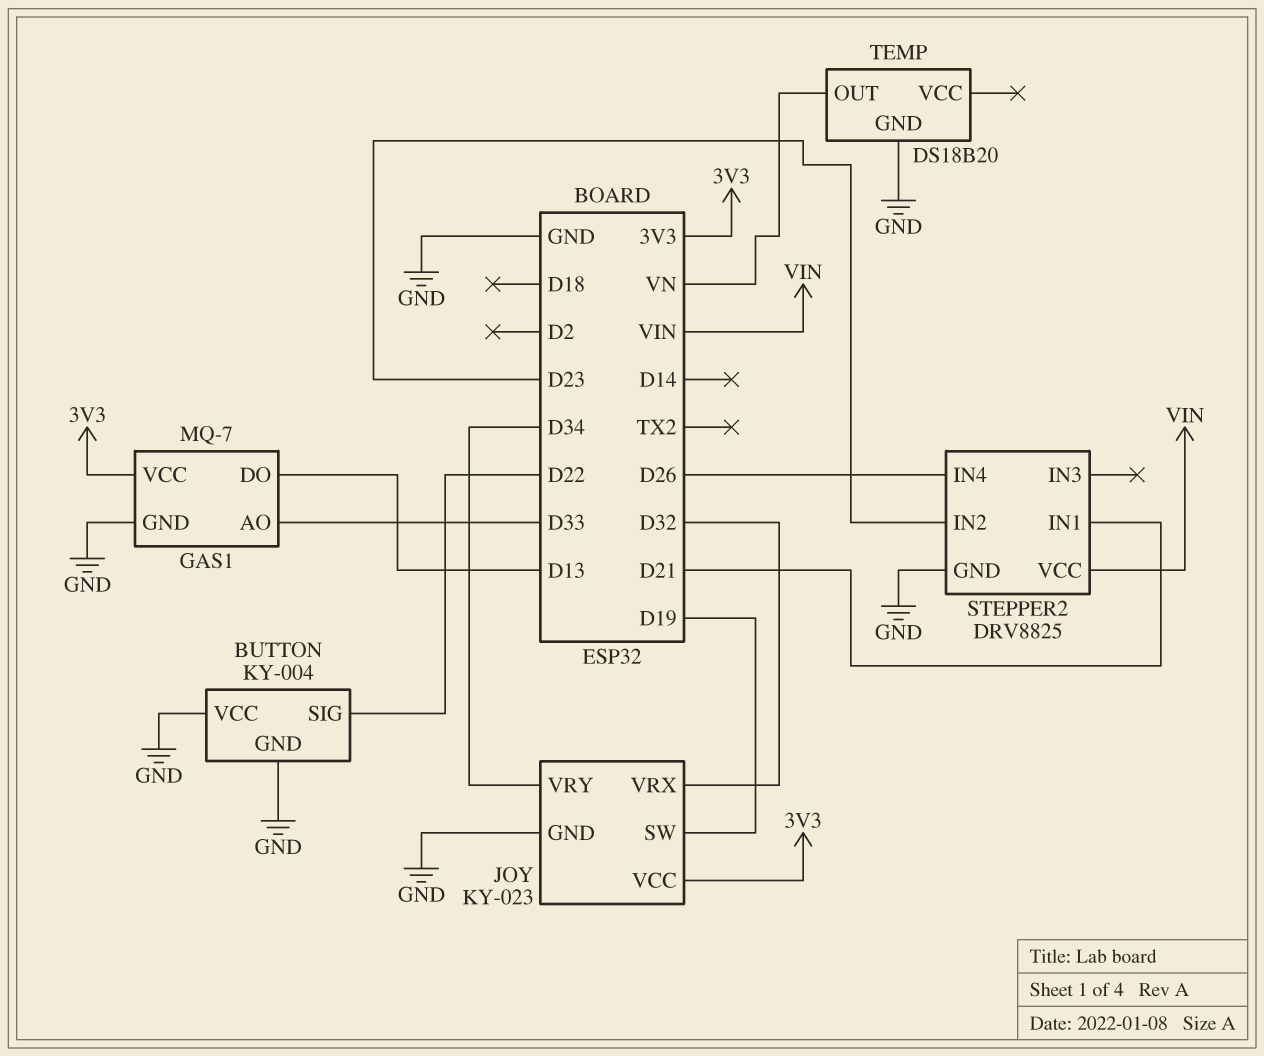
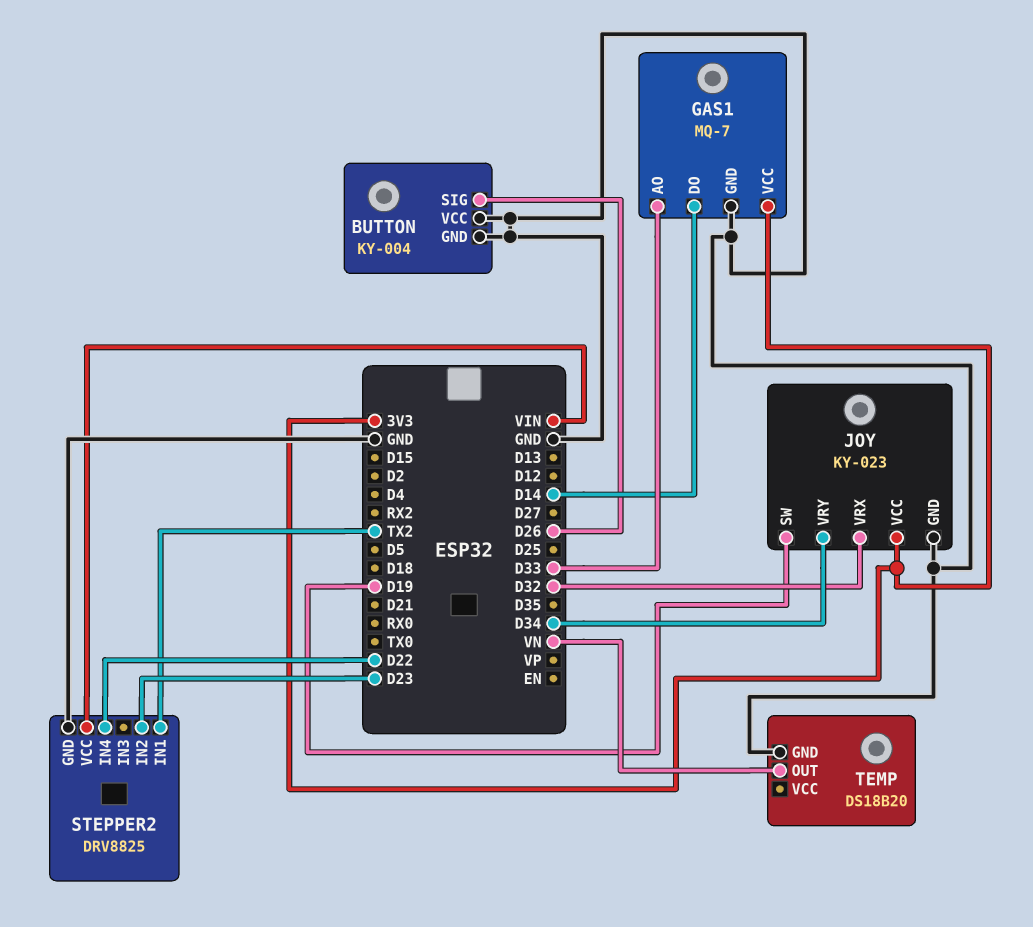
BUTTON pin SIG: D22 -> D26
GAS1 pin DO: D13 -> D14
STEPPER2 pin IN1: D21 -> TX2
STEPPER2 pin IN4: D26 -> D22

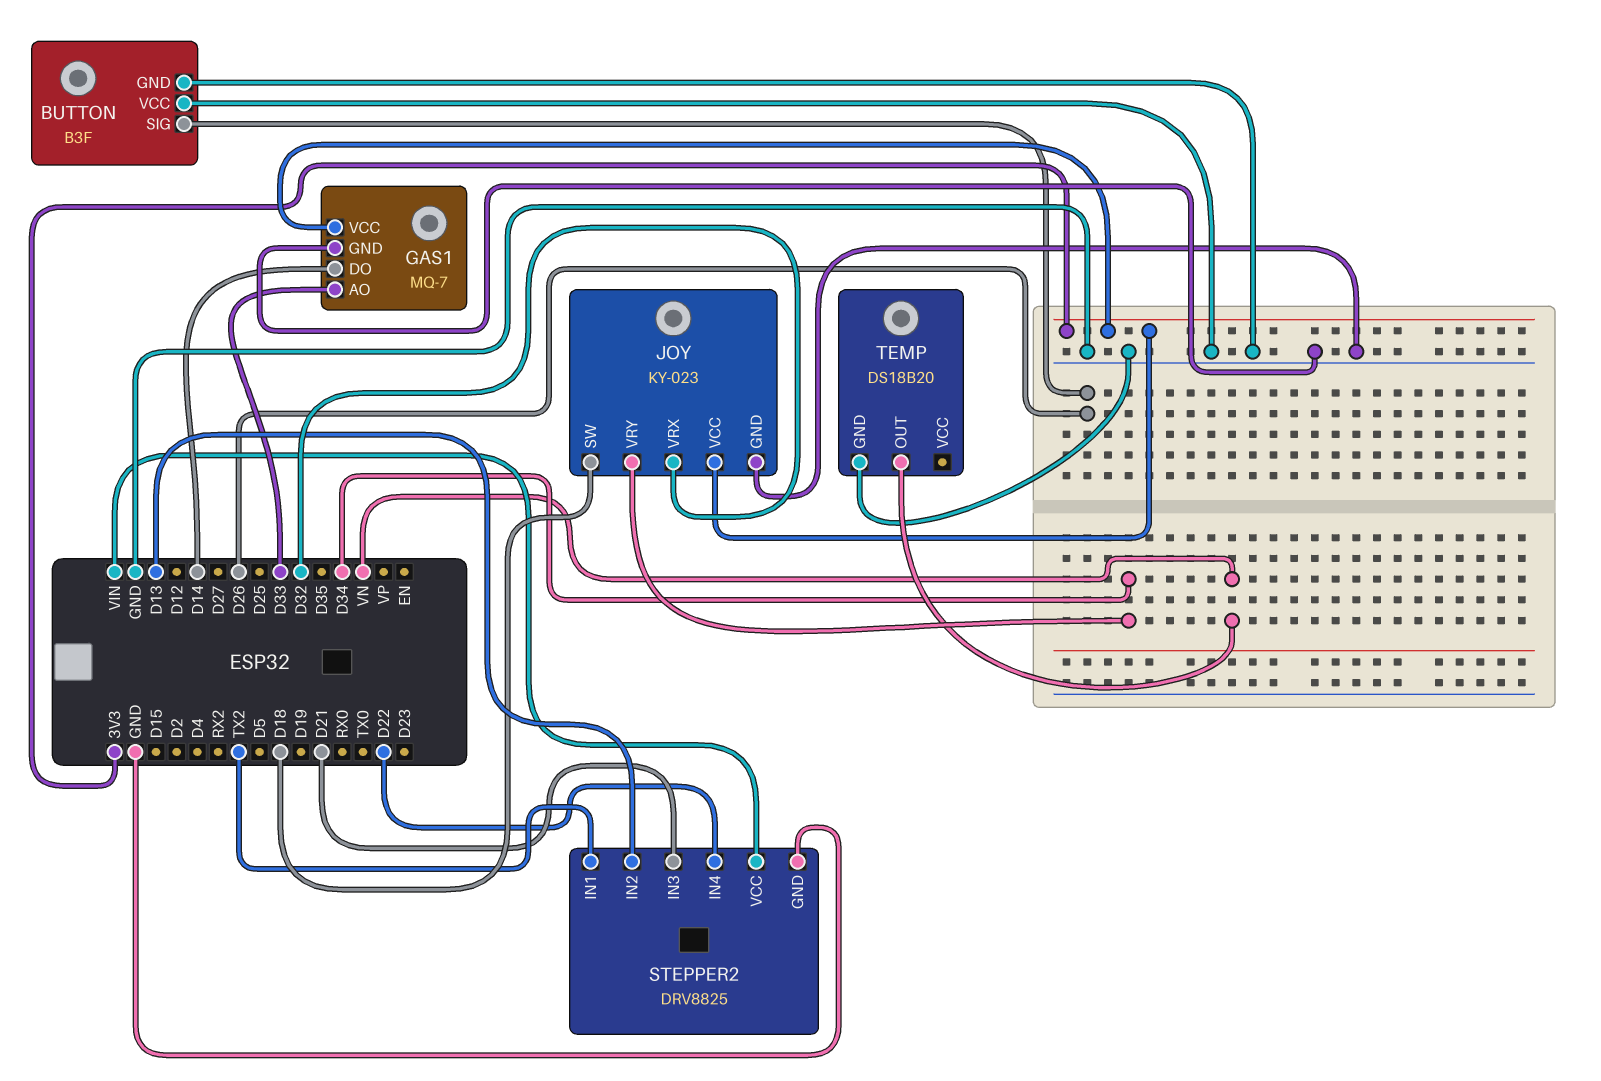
BUTTON: KY-004 -> B3F
JOY pin SW: D19 -> D18
STEPPER2 pin IN2: D23 -> D13
STEPPER2 pin IN3: none -> D21

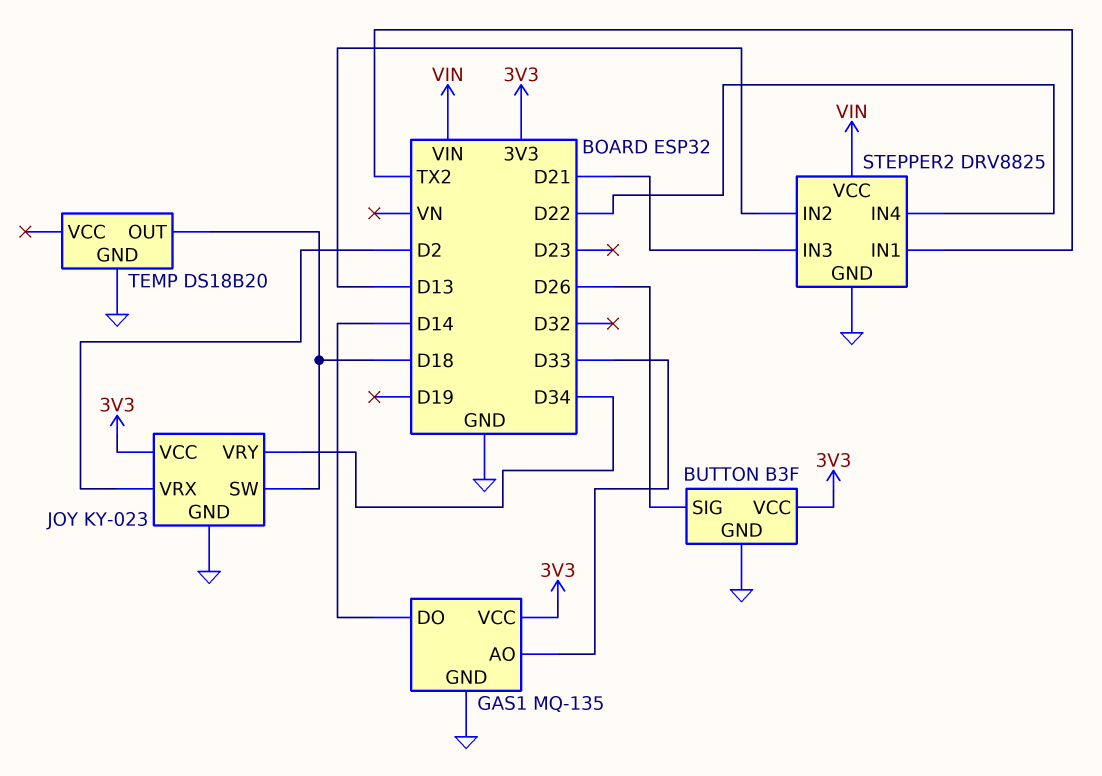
BUTTON pin VCC: GND -> 3V3
GAS1: MQ-7 -> MQ-135
JOY pin VRX: D32 -> D2
TEMP pin OUT: VN -> D18

